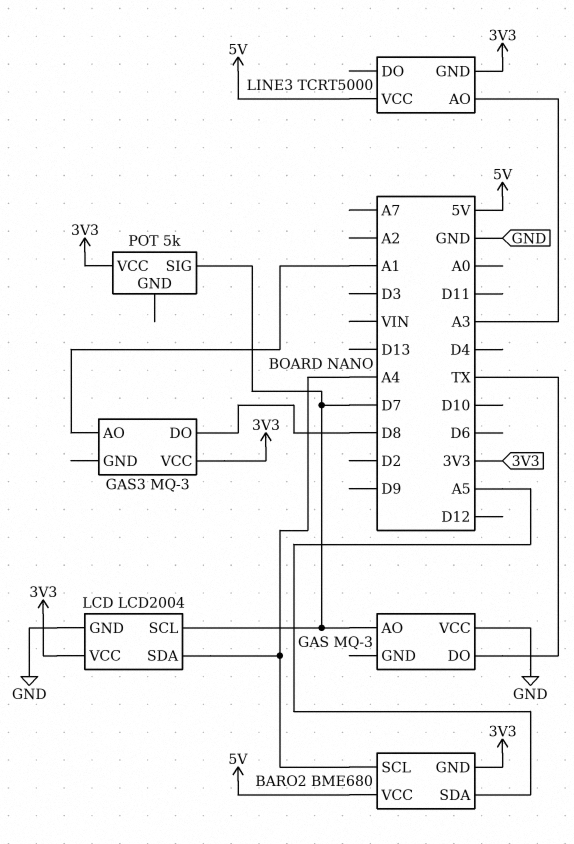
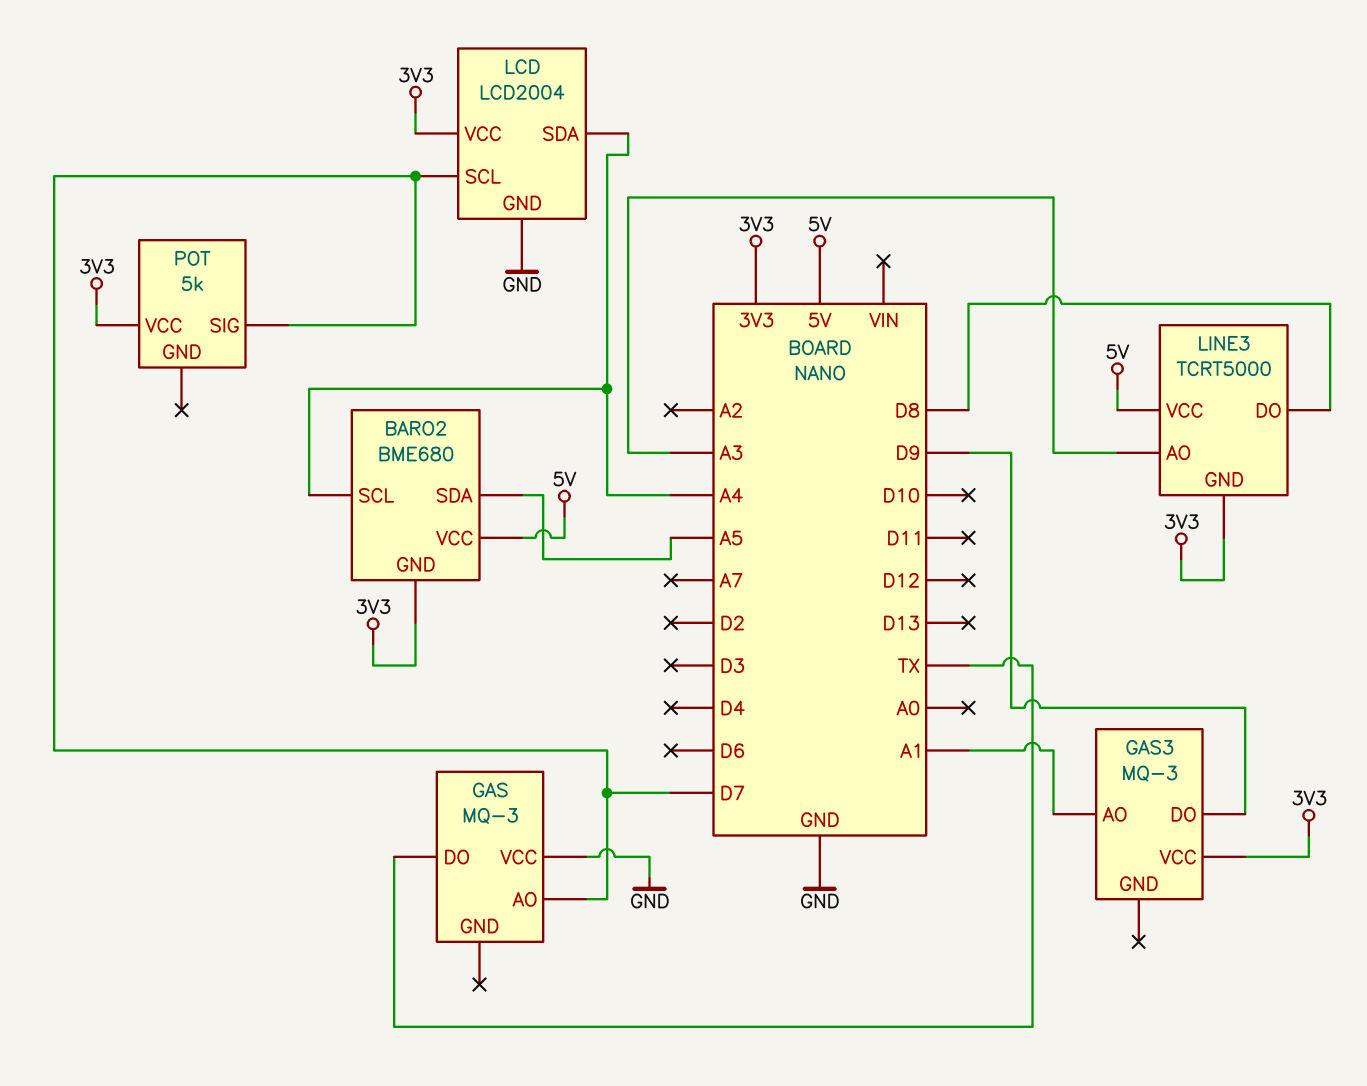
GAS3 pin DO: D8 -> D9
LINE3 pin DO: none -> D8

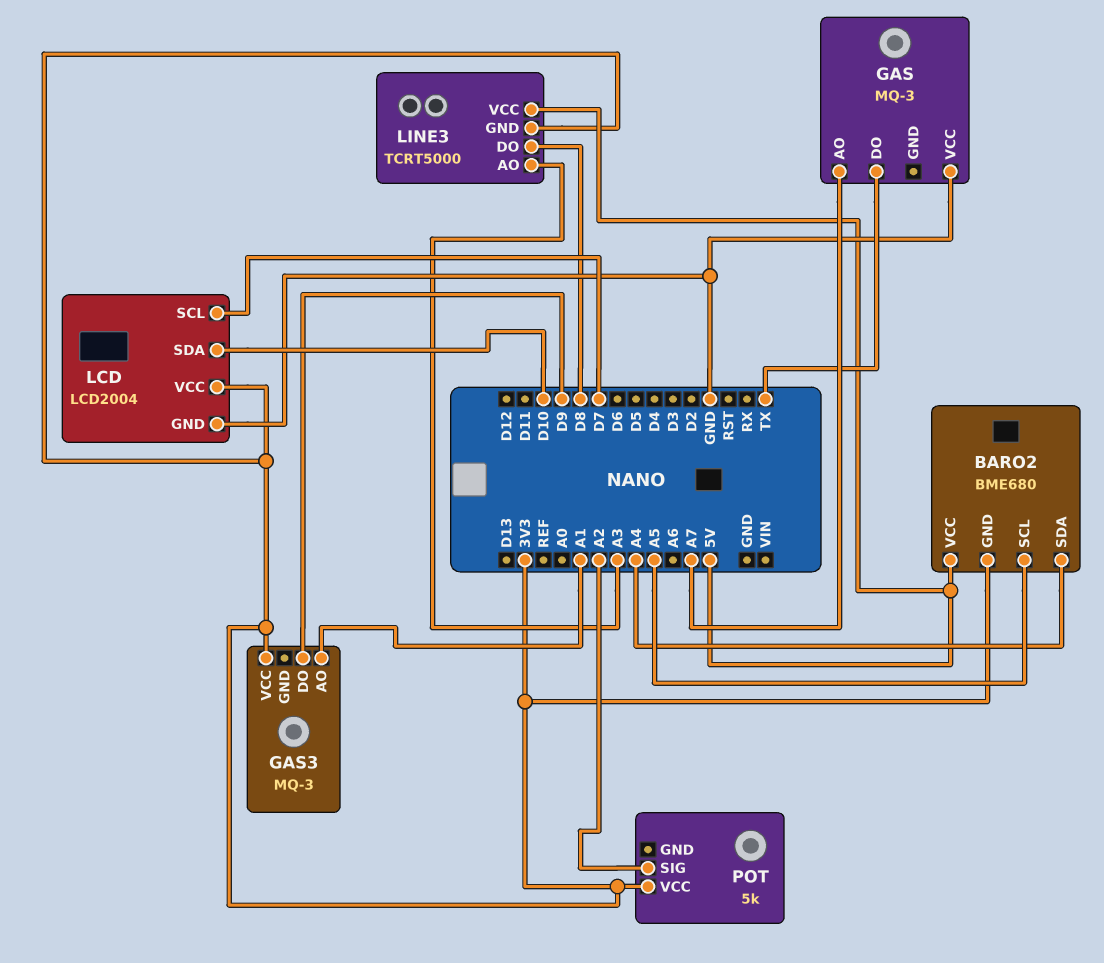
BARO2 pin SCL: A4 -> A5
BARO2 pin SDA: A5 -> A4
GAS pin AO: D7 -> A7
LCD pin SDA: A4 -> D10
POT pin SIG: D7 -> A2

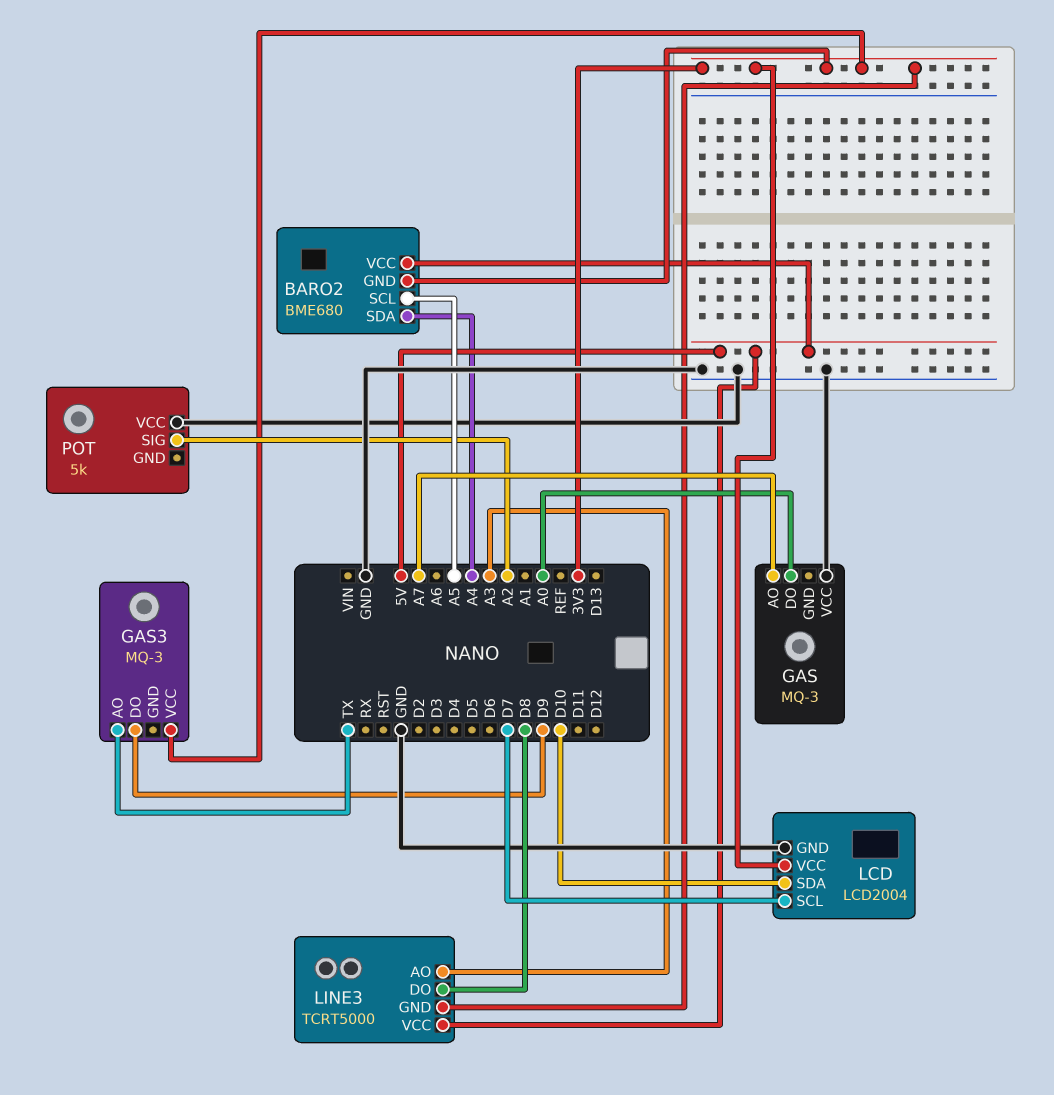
GAS pin DO: TX -> A0
GAS3 pin AO: A1 -> TX
POT pin VCC: 3V3 -> GND

